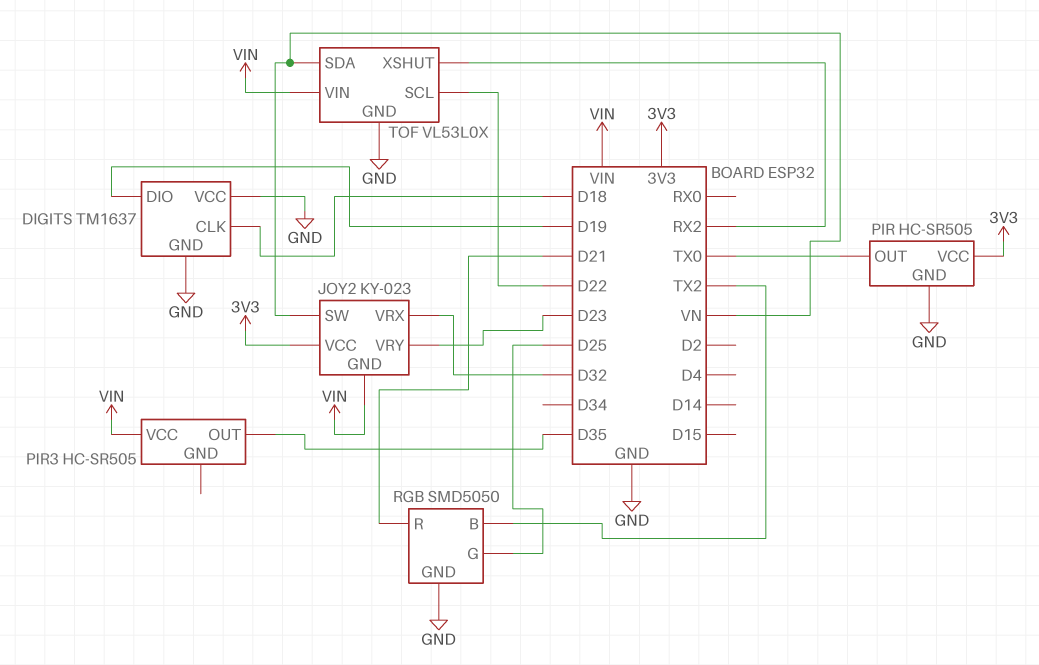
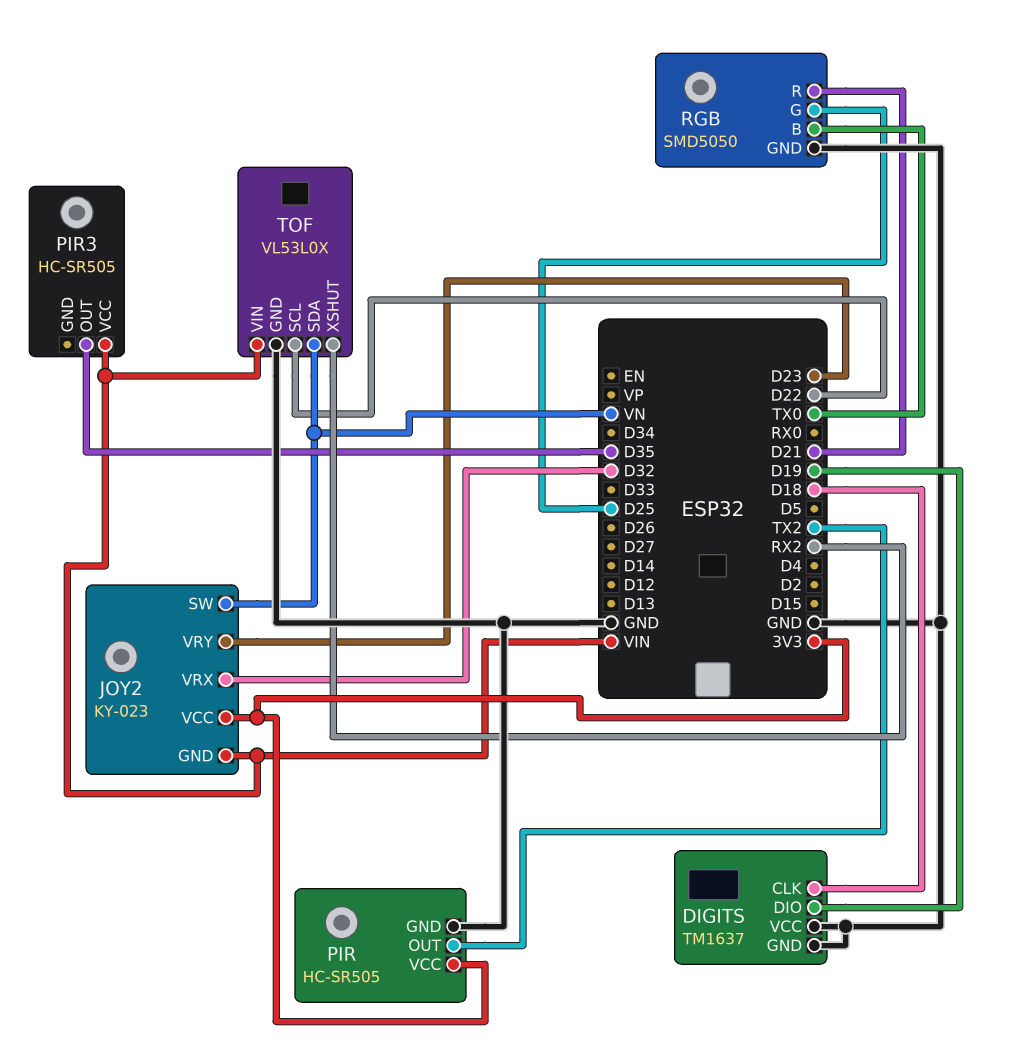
PIR pin OUT: TX0 -> TX2
RGB pin B: TX2 -> TX0

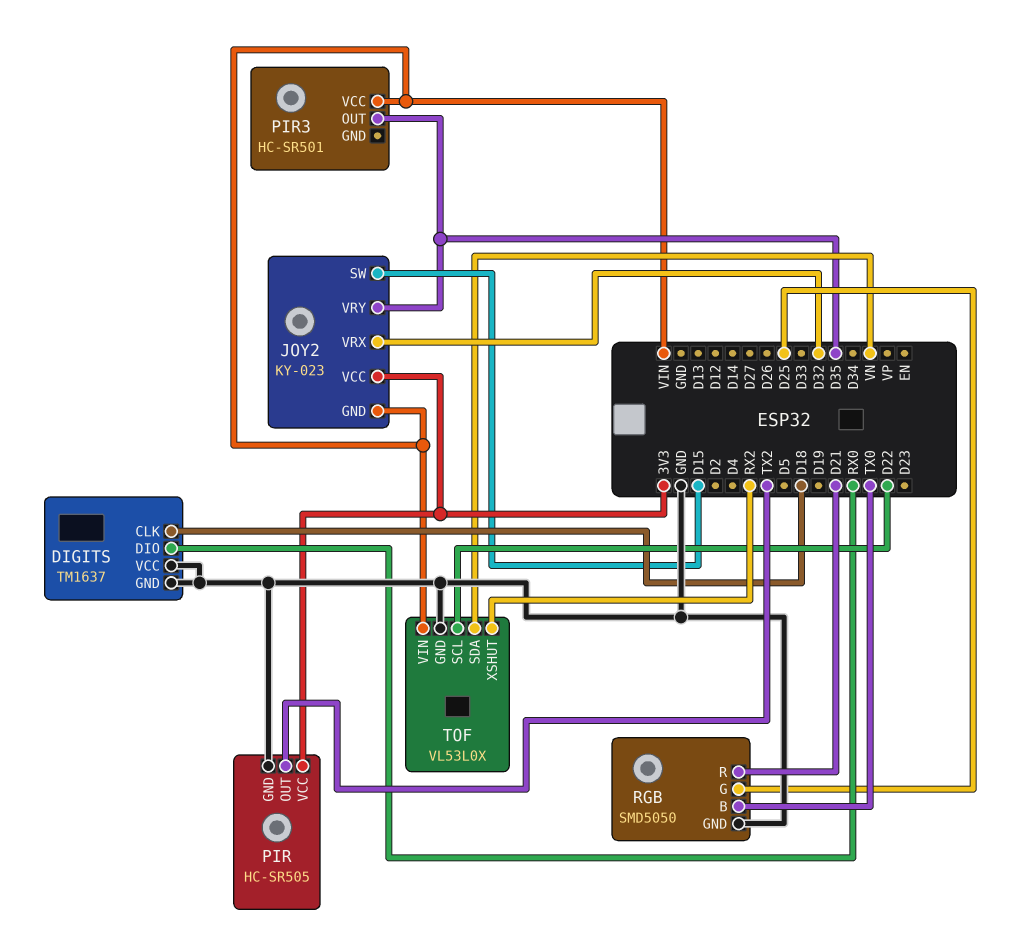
DIGITS pin DIO: D19 -> RX0
JOY2 pin SW: VN -> D15
JOY2 pin VRY: D23 -> D35
PIR3: HC-SR505 -> HC-SR501

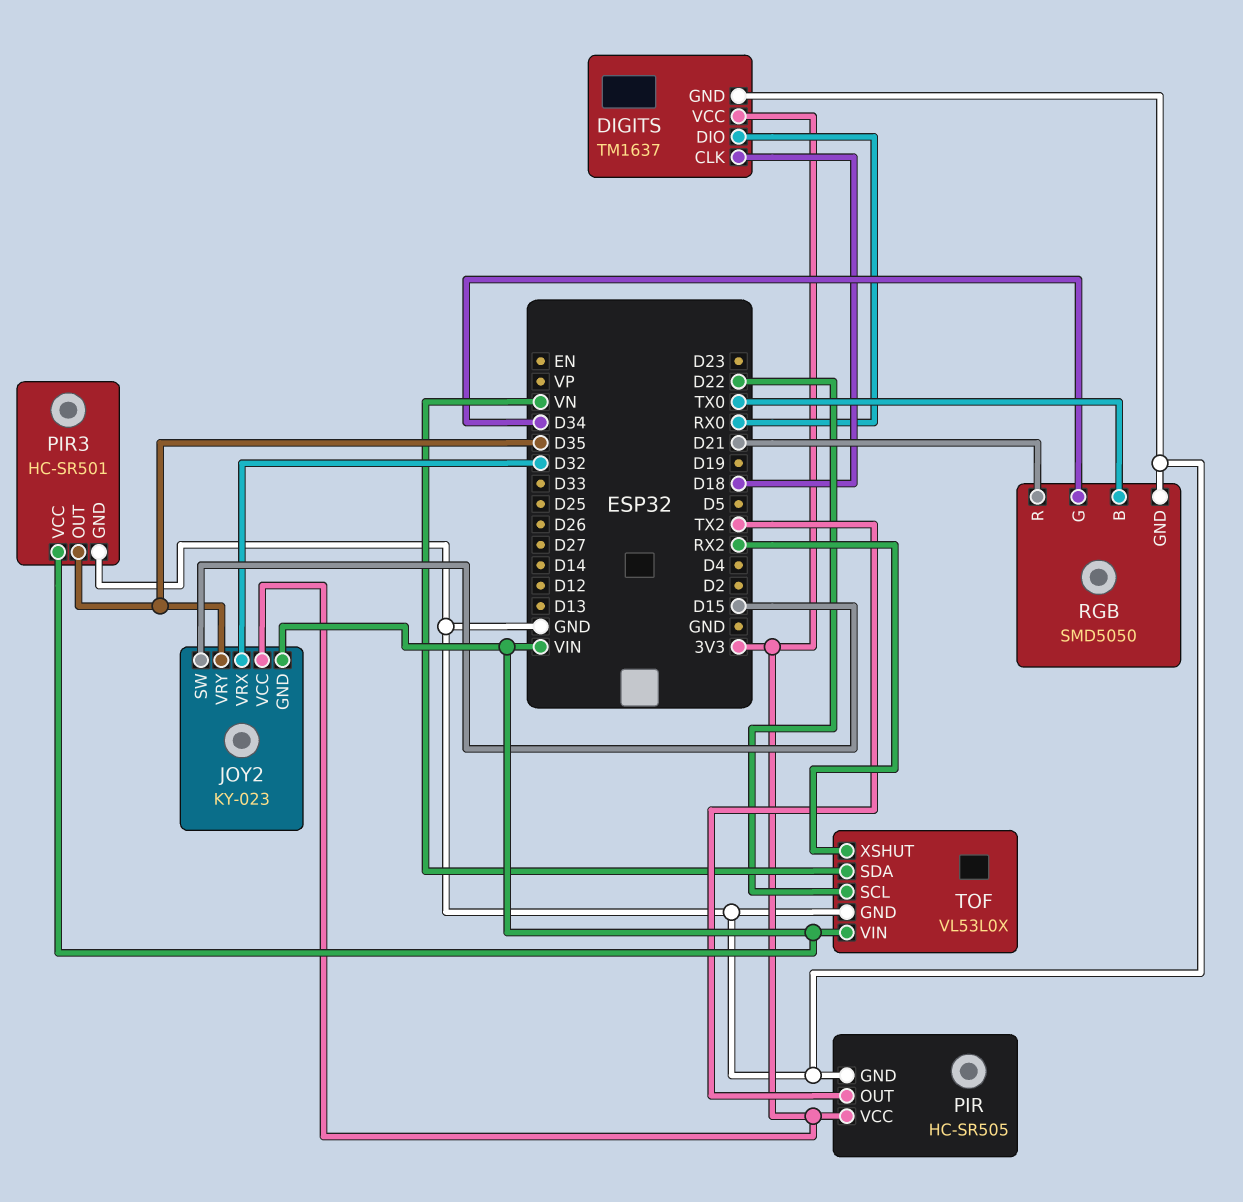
DIGITS pin VCC: GND -> 3V3
PIR3 pin GND: none -> GND
RGB pin G: D25 -> D34

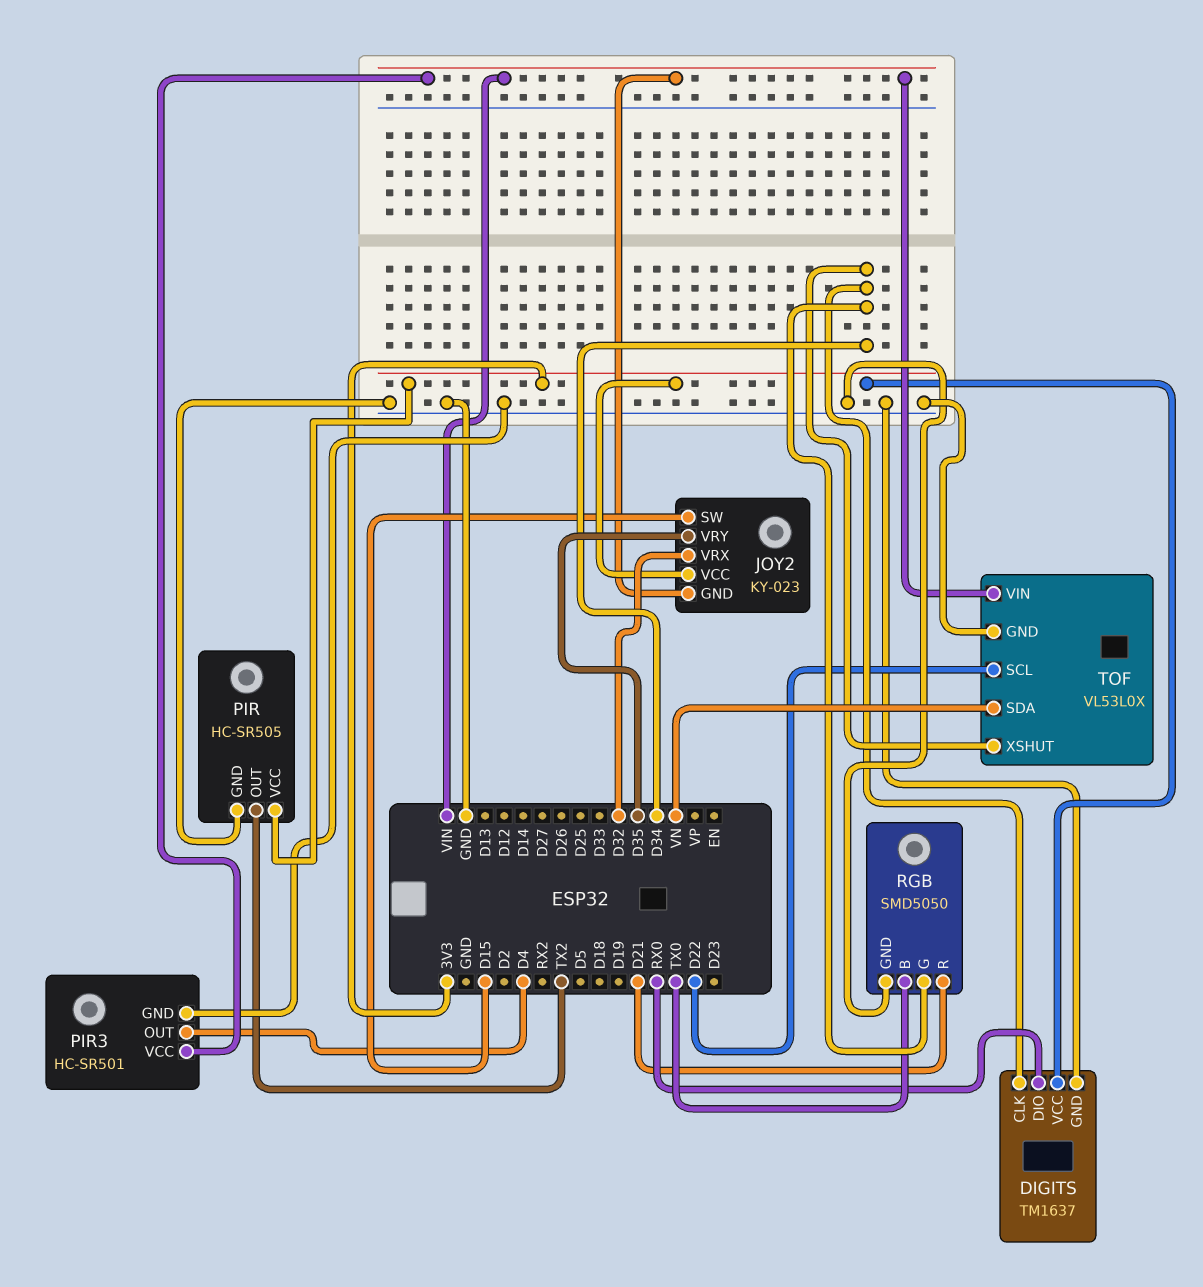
DIGITS pin CLK: D18 -> D34
PIR3 pin OUT: D35 -> D4
TOF pin XSHUT: RX2 -> D34

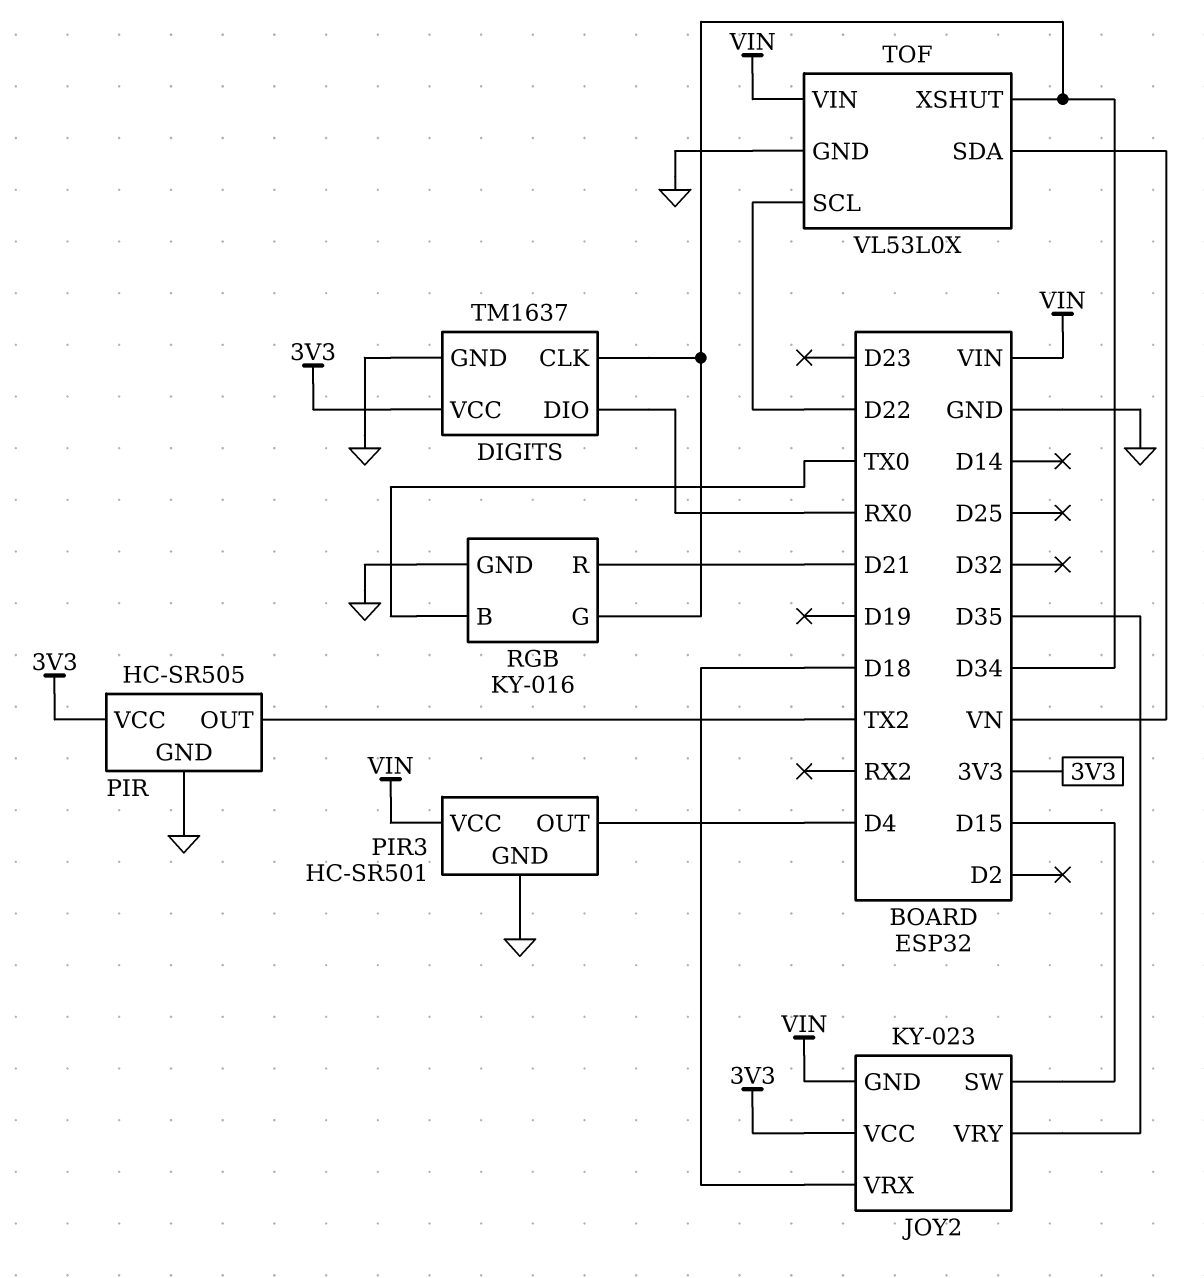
JOY2 pin VRX: D32 -> D18
RGB: SMD5050 -> KY-016

